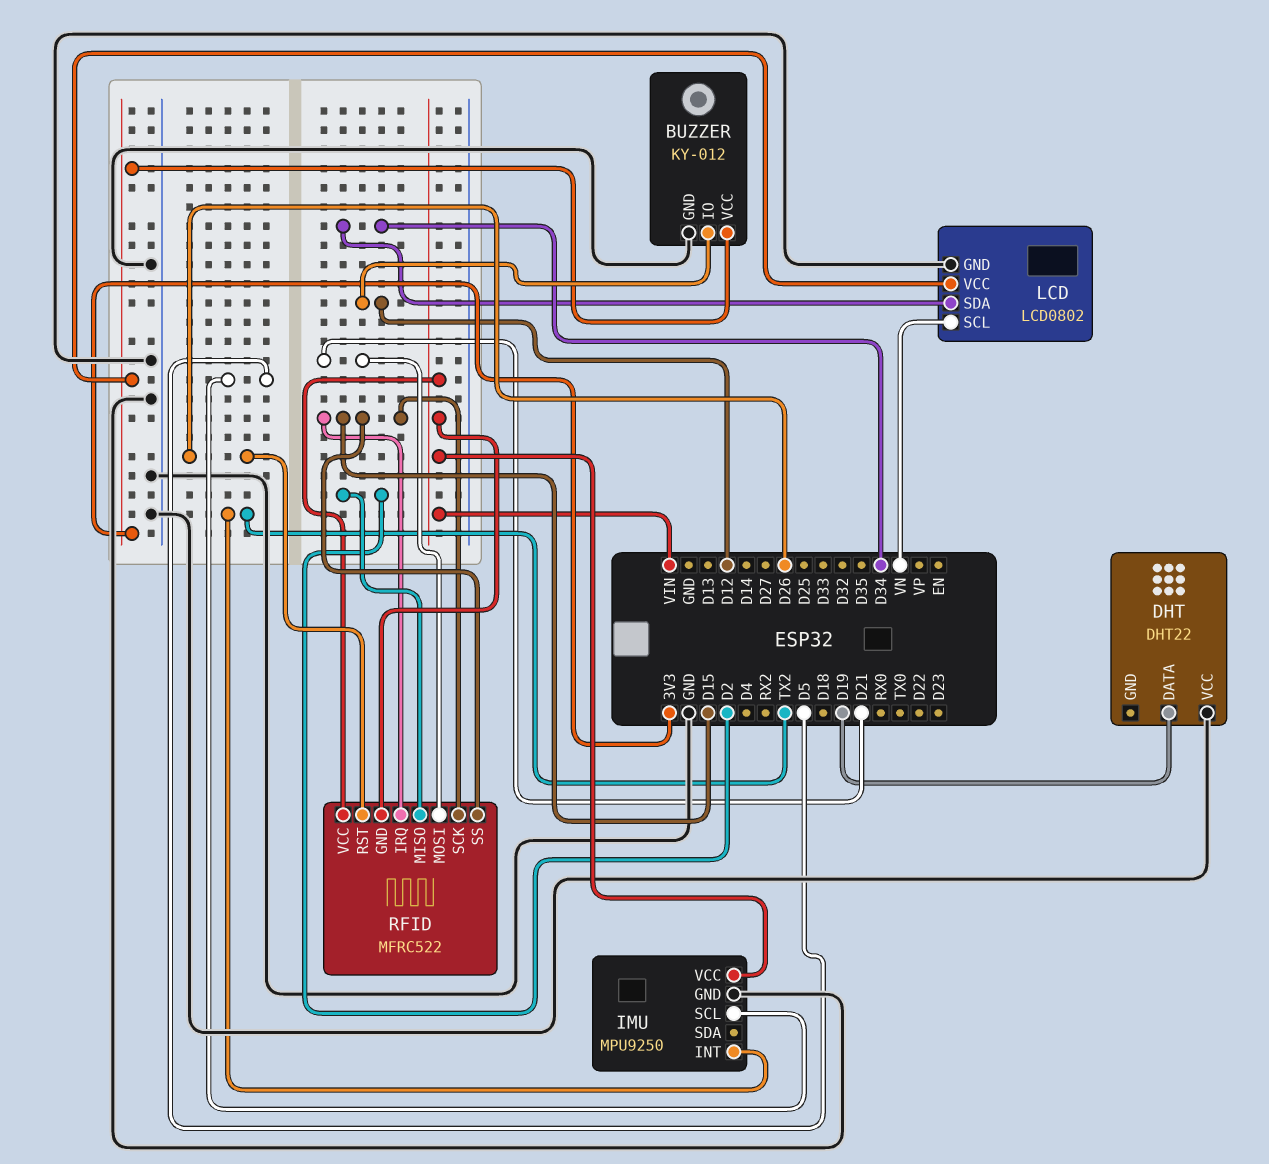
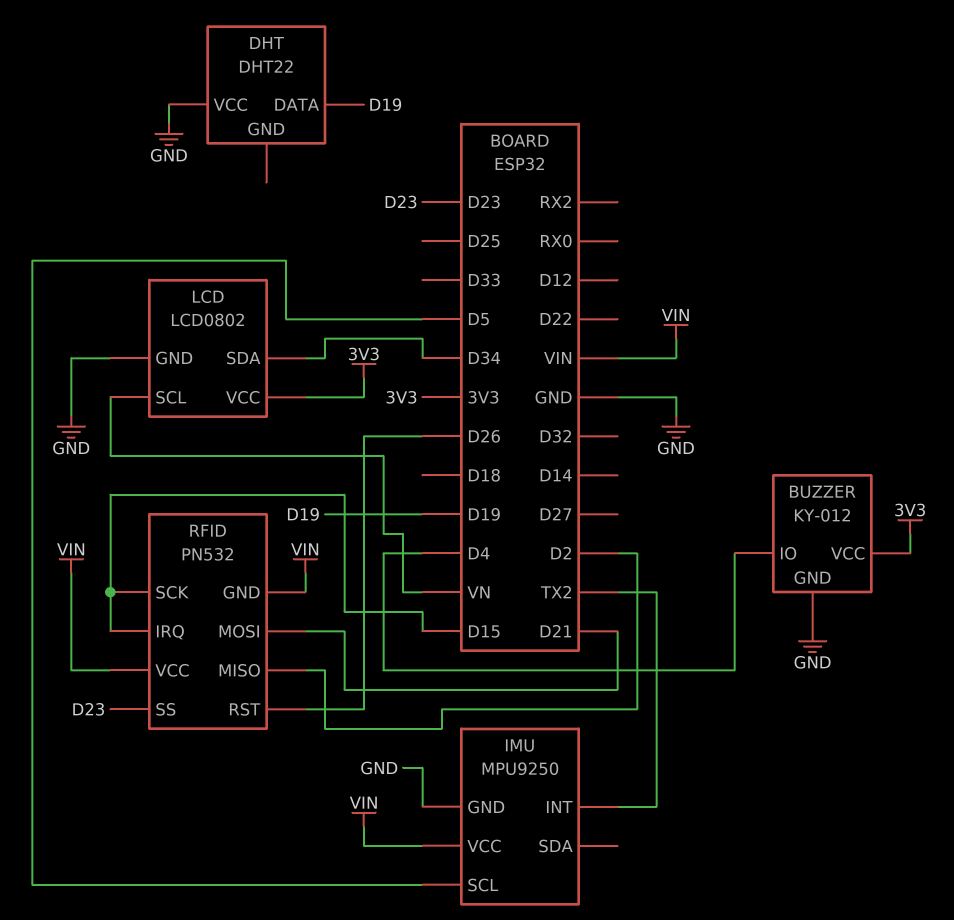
BUZZER pin IO: D12 -> D4
RFID: MFRC522 -> PN532
RFID pin SS: D15 -> D23

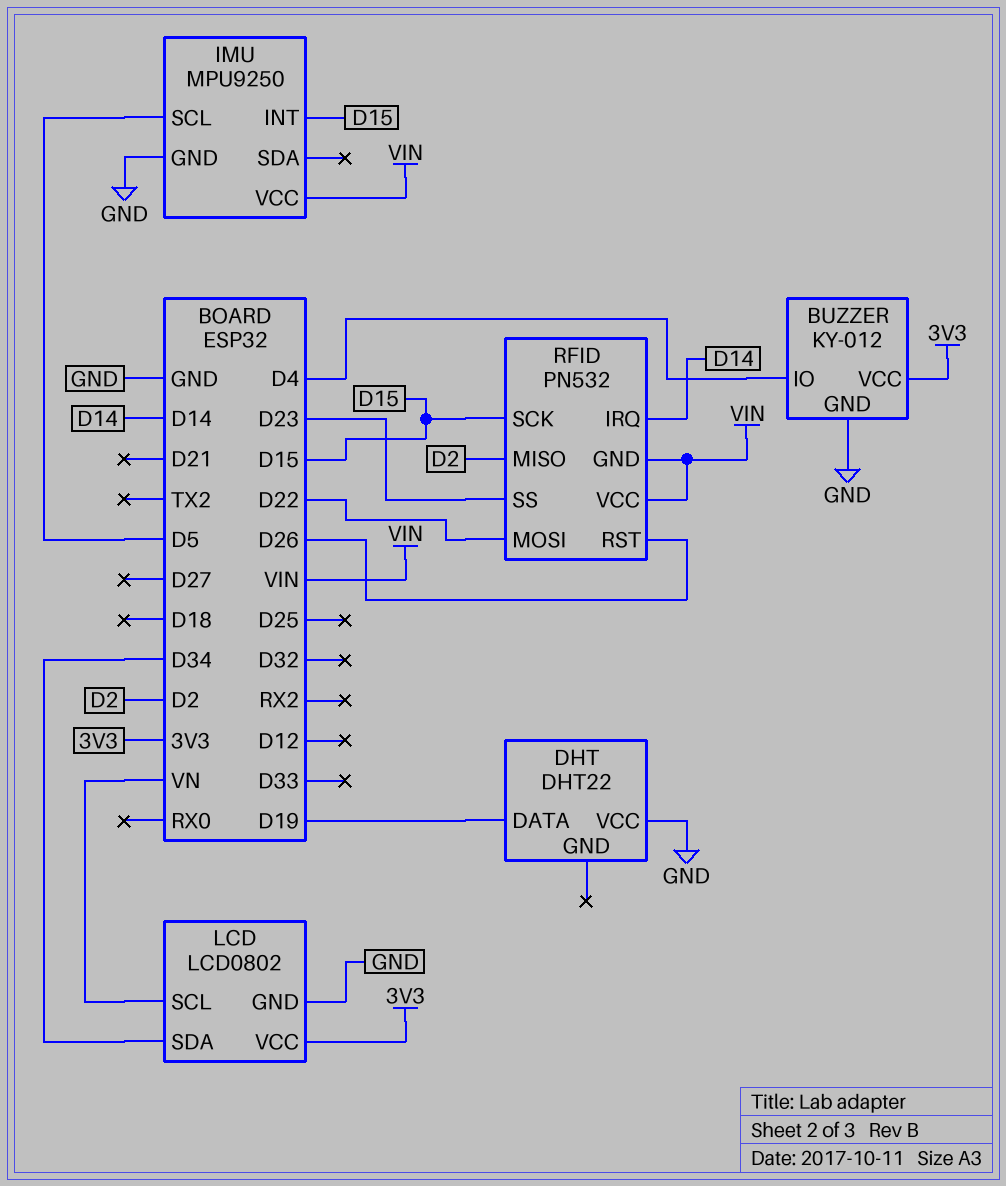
IMU pin INT: TX2 -> D15
RFID pin IRQ: D15 -> D14
RFID pin MOSI: D21 -> D22

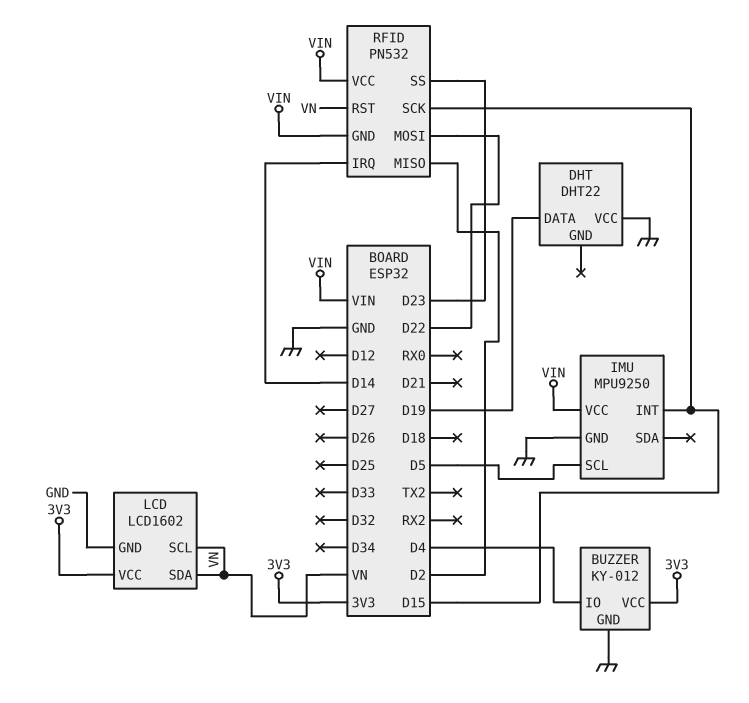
LCD: LCD0802 -> LCD1602
LCD pin SDA: D34 -> VN
RFID pin RST: D26 -> VN

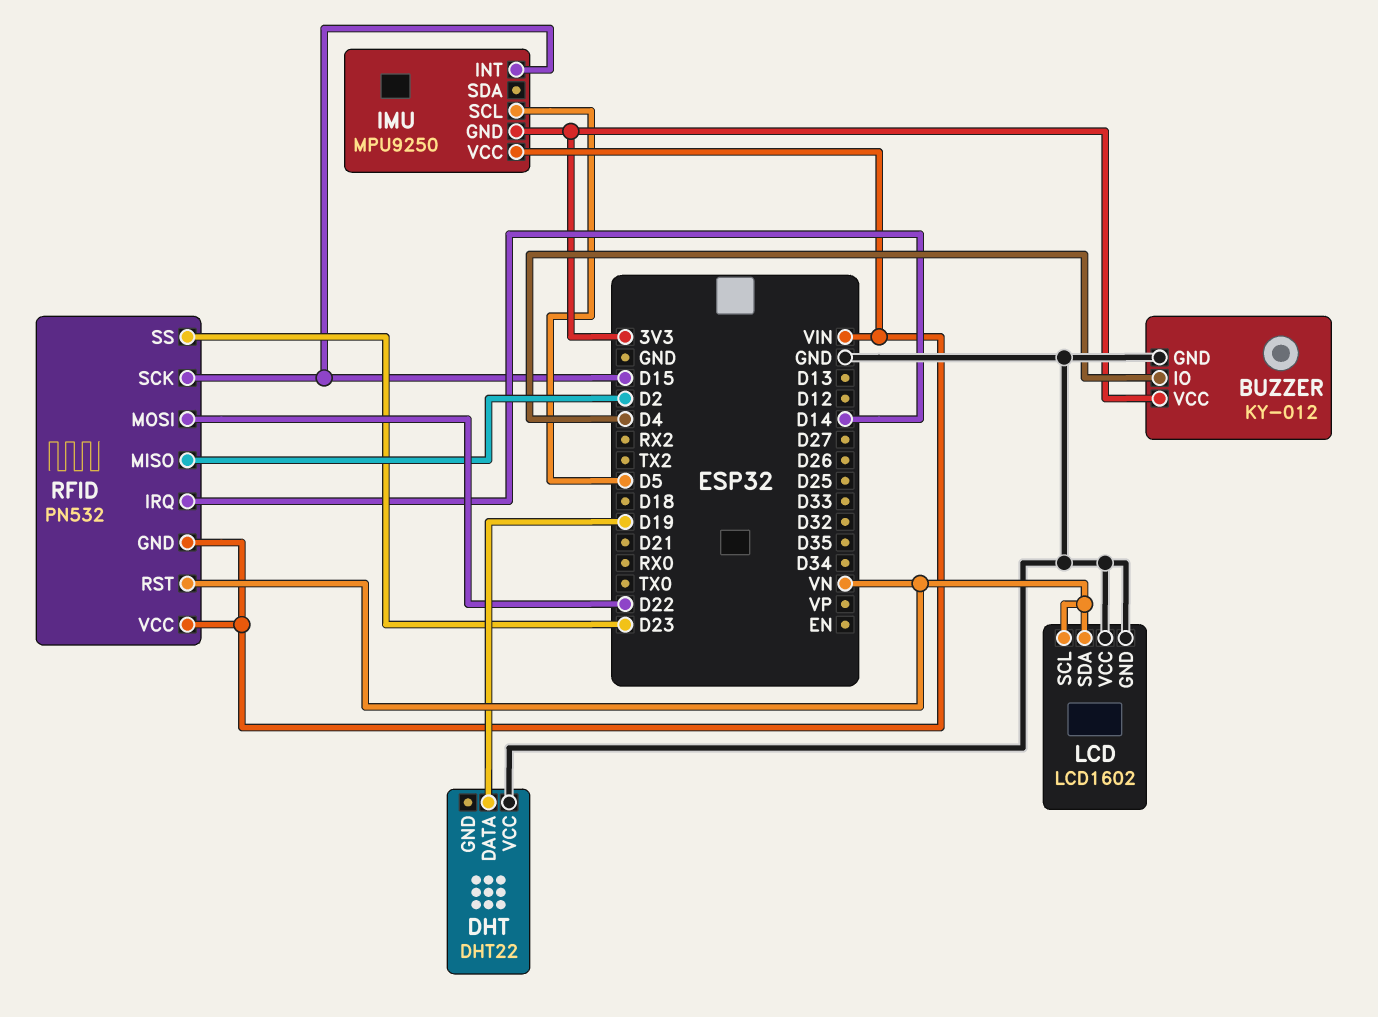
IMU pin GND: GND -> 3V3
LCD pin VCC: 3V3 -> GND

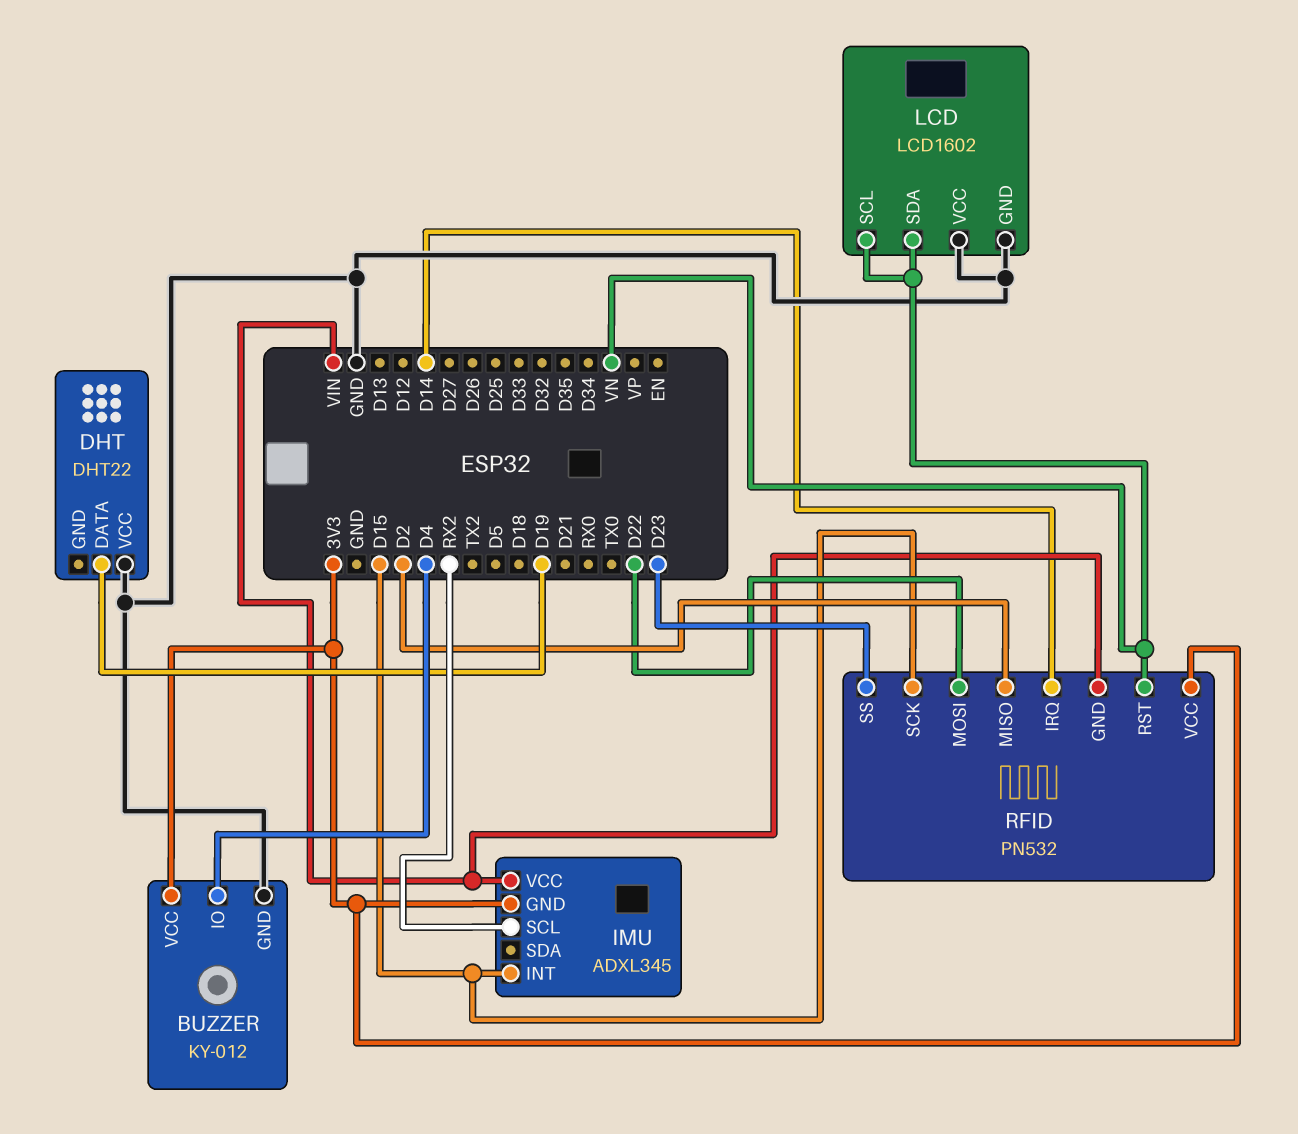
IMU: MPU9250 -> ADXL345
IMU pin SCL: D5 -> RX2
RFID pin VCC: VIN -> 3V3

